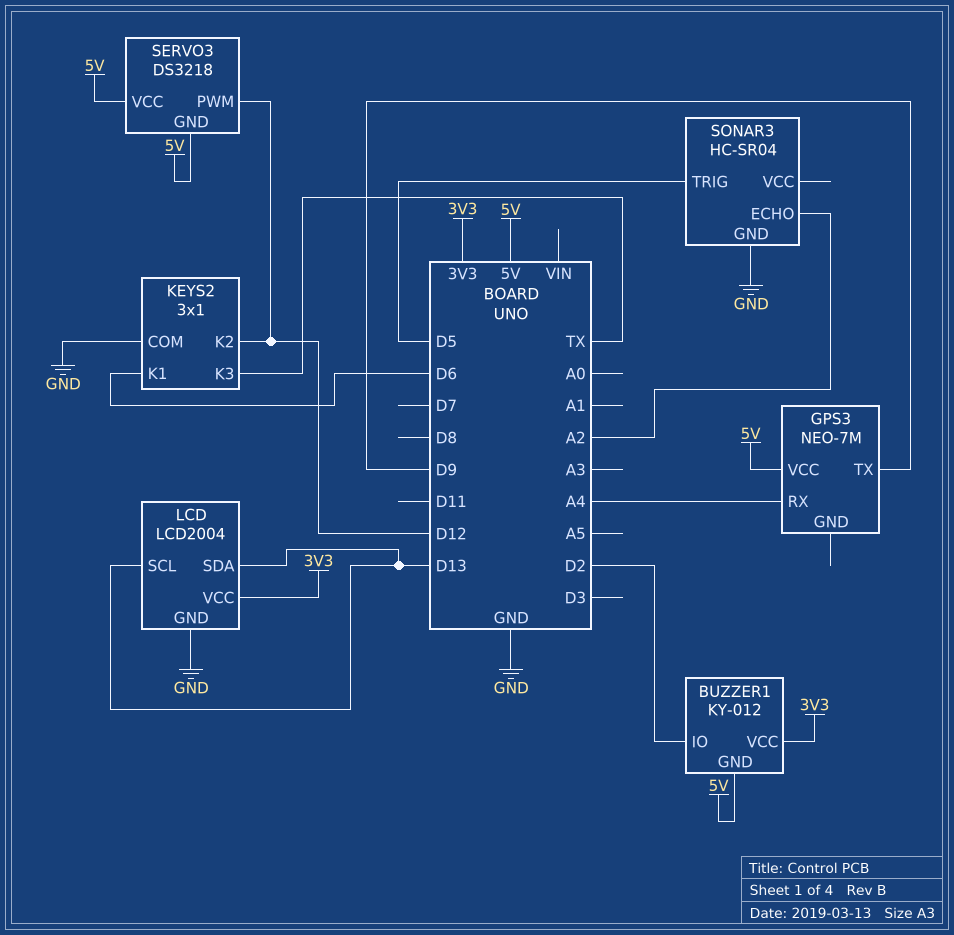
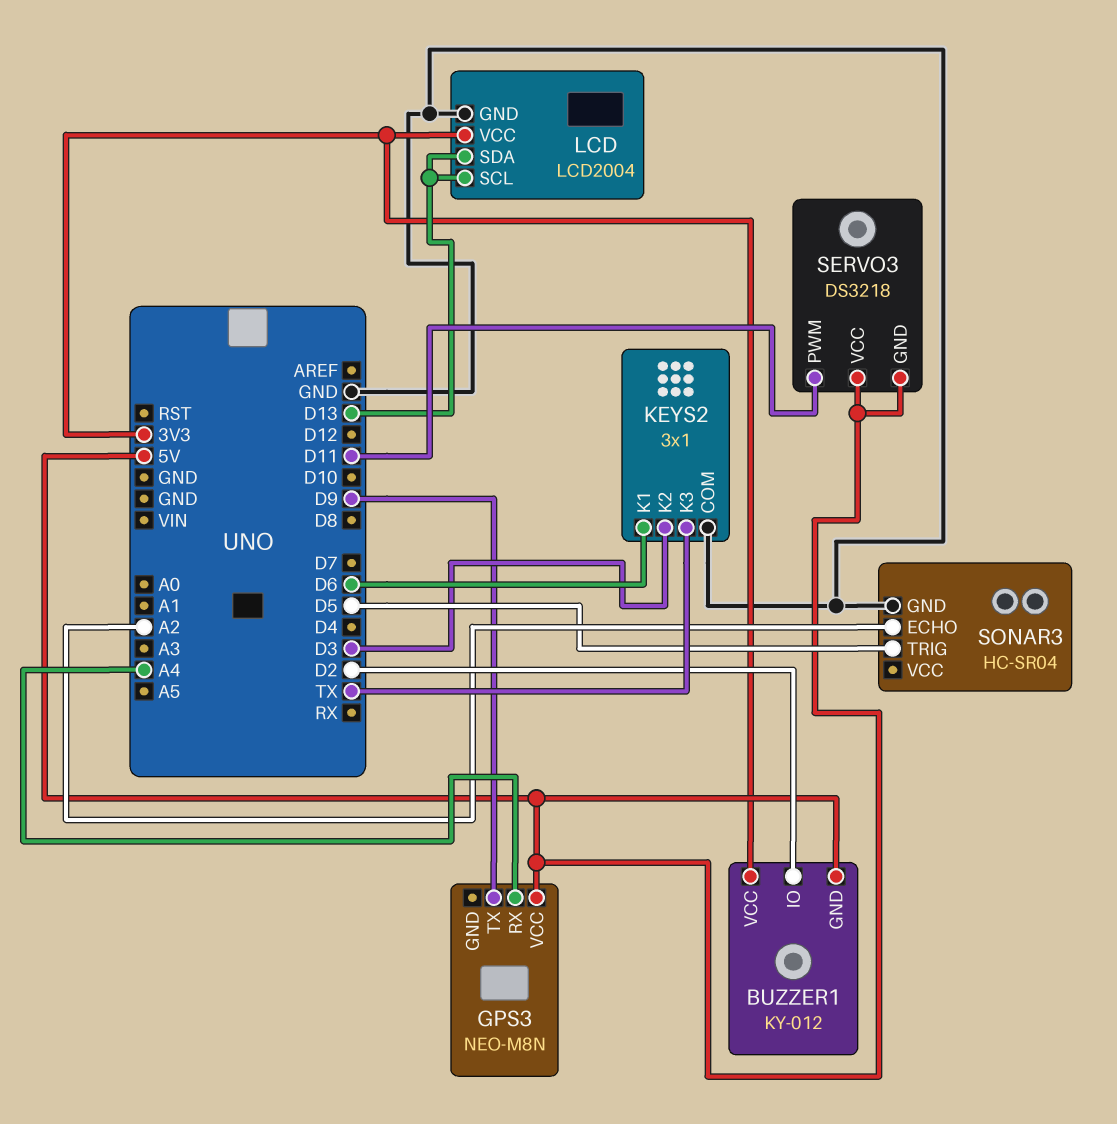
GPS3: NEO-7M -> NEO-M8N
KEYS2 pin K2: D12 -> D3
SERVO3 pin PWM: D12 -> D11

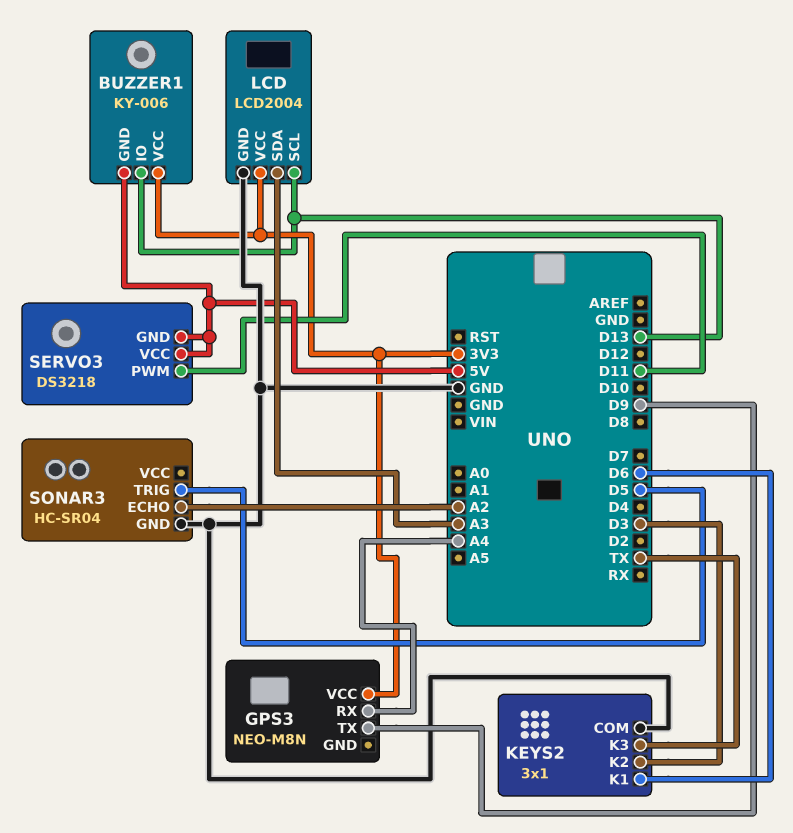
BUZZER1: KY-012 -> KY-006
BUZZER1 pin IO: D2 -> D13
GPS3 pin VCC: 5V -> 3V3
LCD pin SDA: D13 -> A3

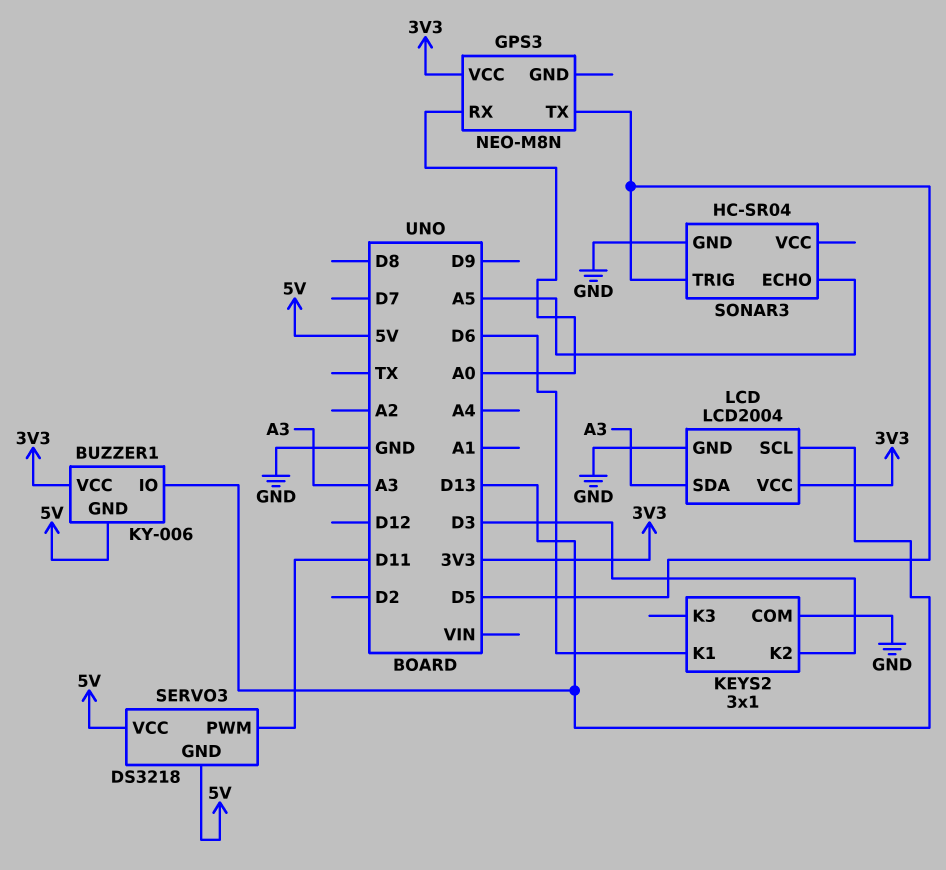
GPS3 pin RX: A4 -> A0
GPS3 pin TX: D9 -> D5
KEYS2 pin K3: TX -> none
SONAR3 pin ECHO: A2 -> A5

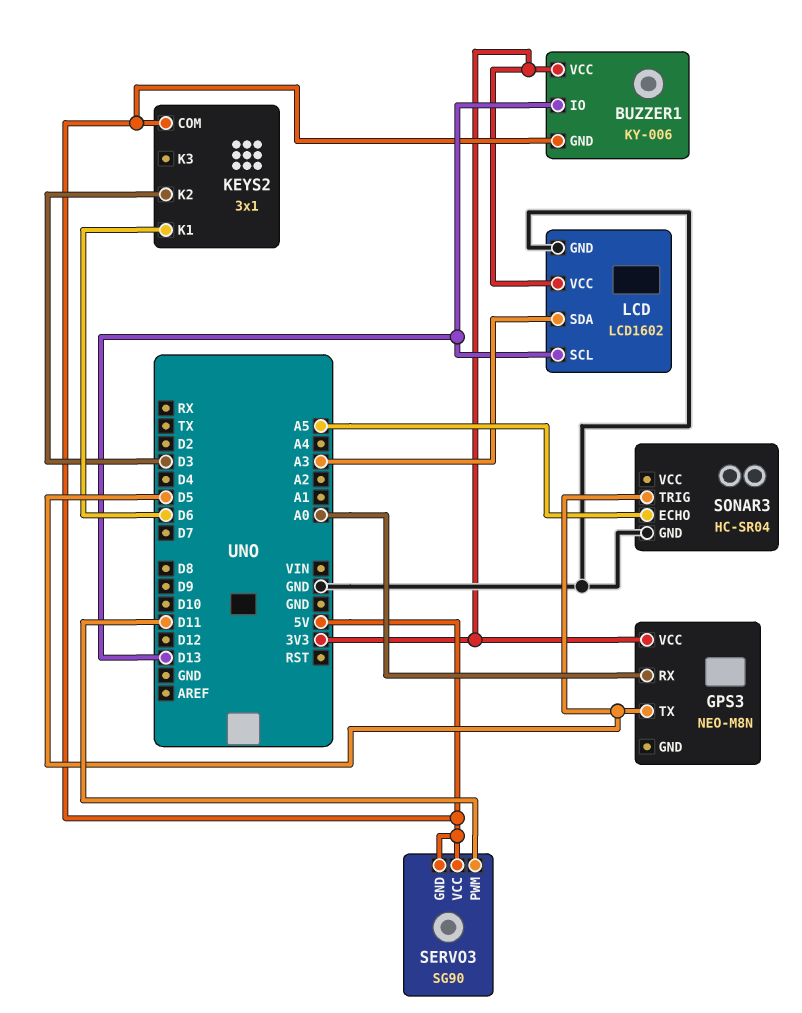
KEYS2 pin COM: GND -> 5V
LCD: LCD2004 -> LCD1602
SERVO3: DS3218 -> SG90

